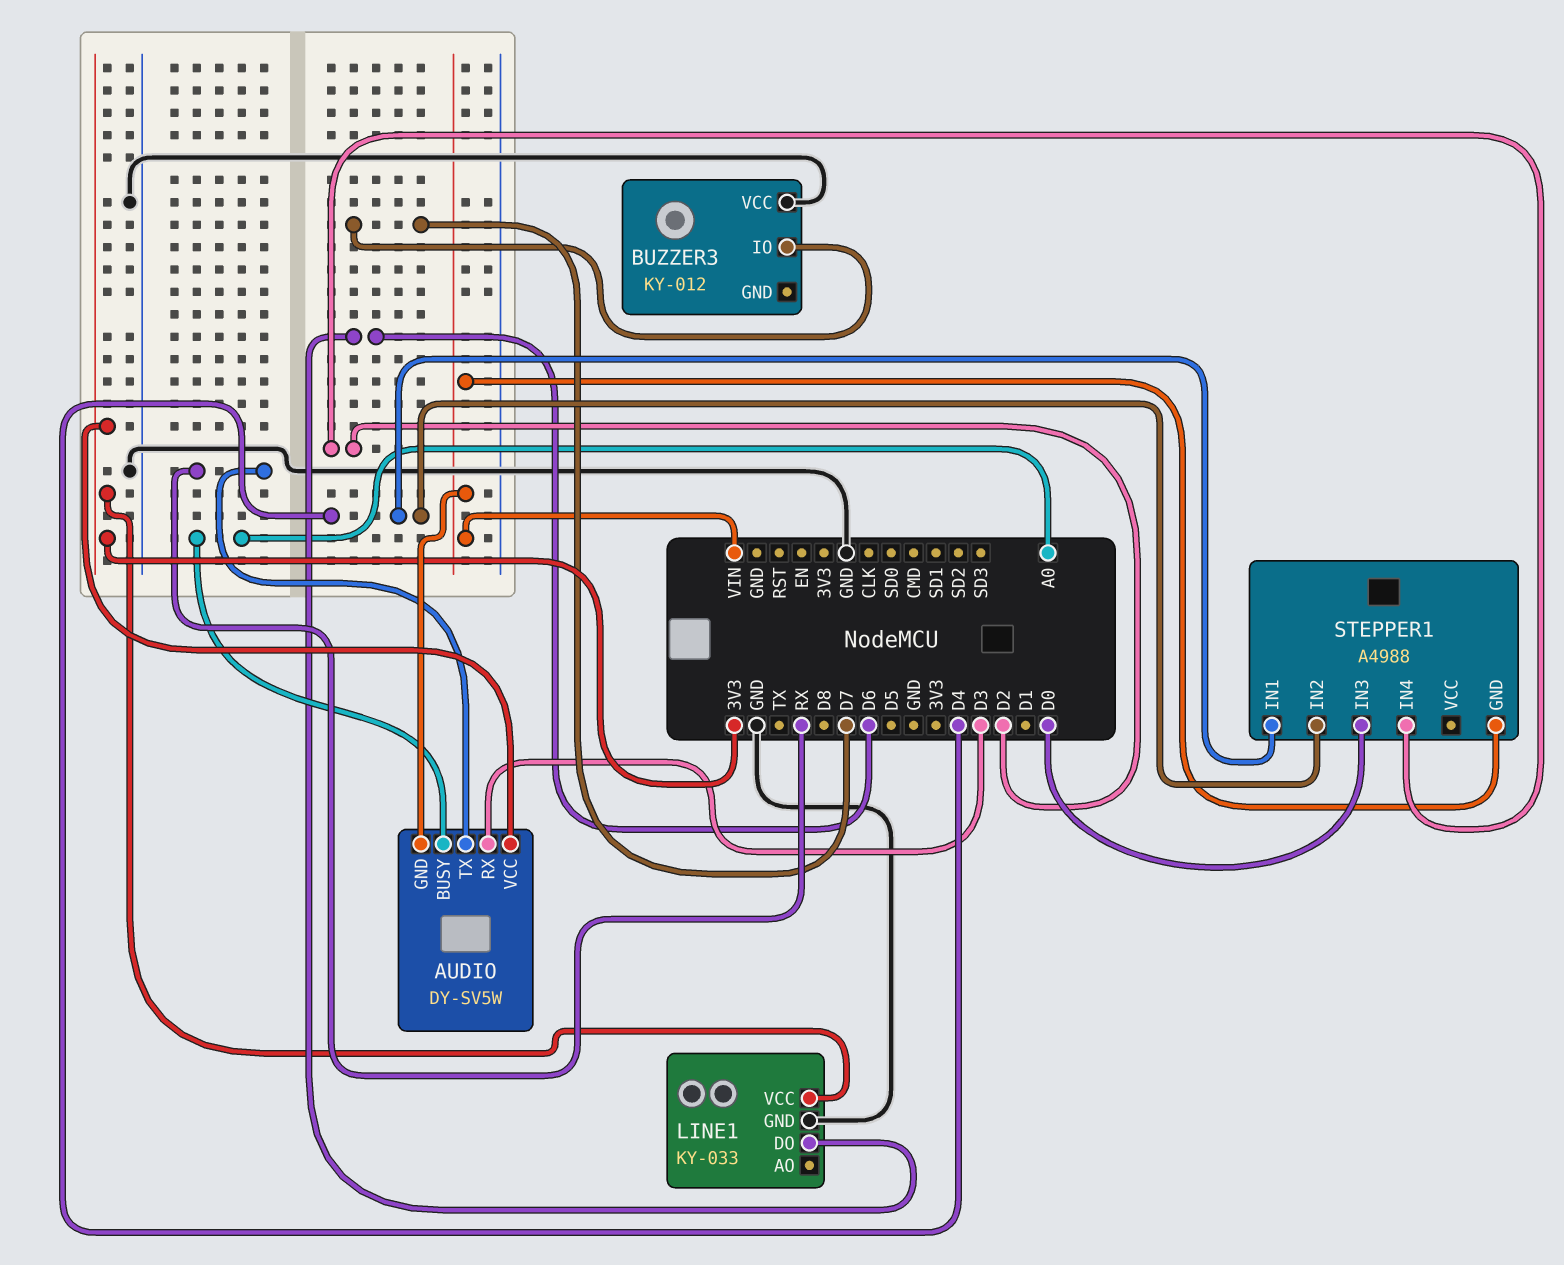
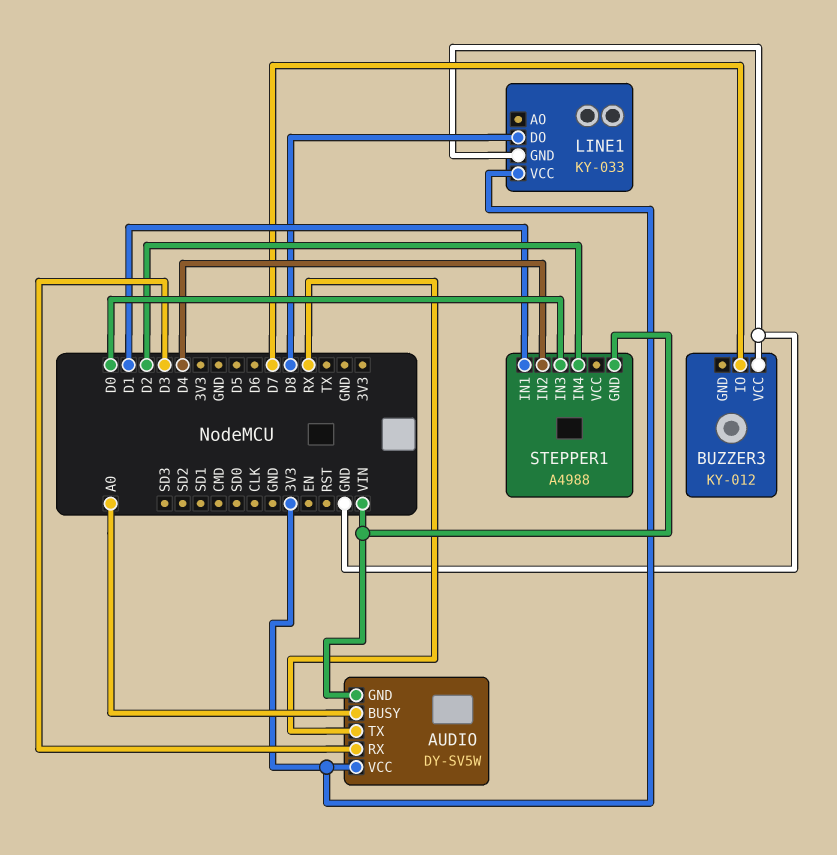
LINE1 pin DO: D6 -> D8
STEPPER1 pin IN1: D4 -> D1

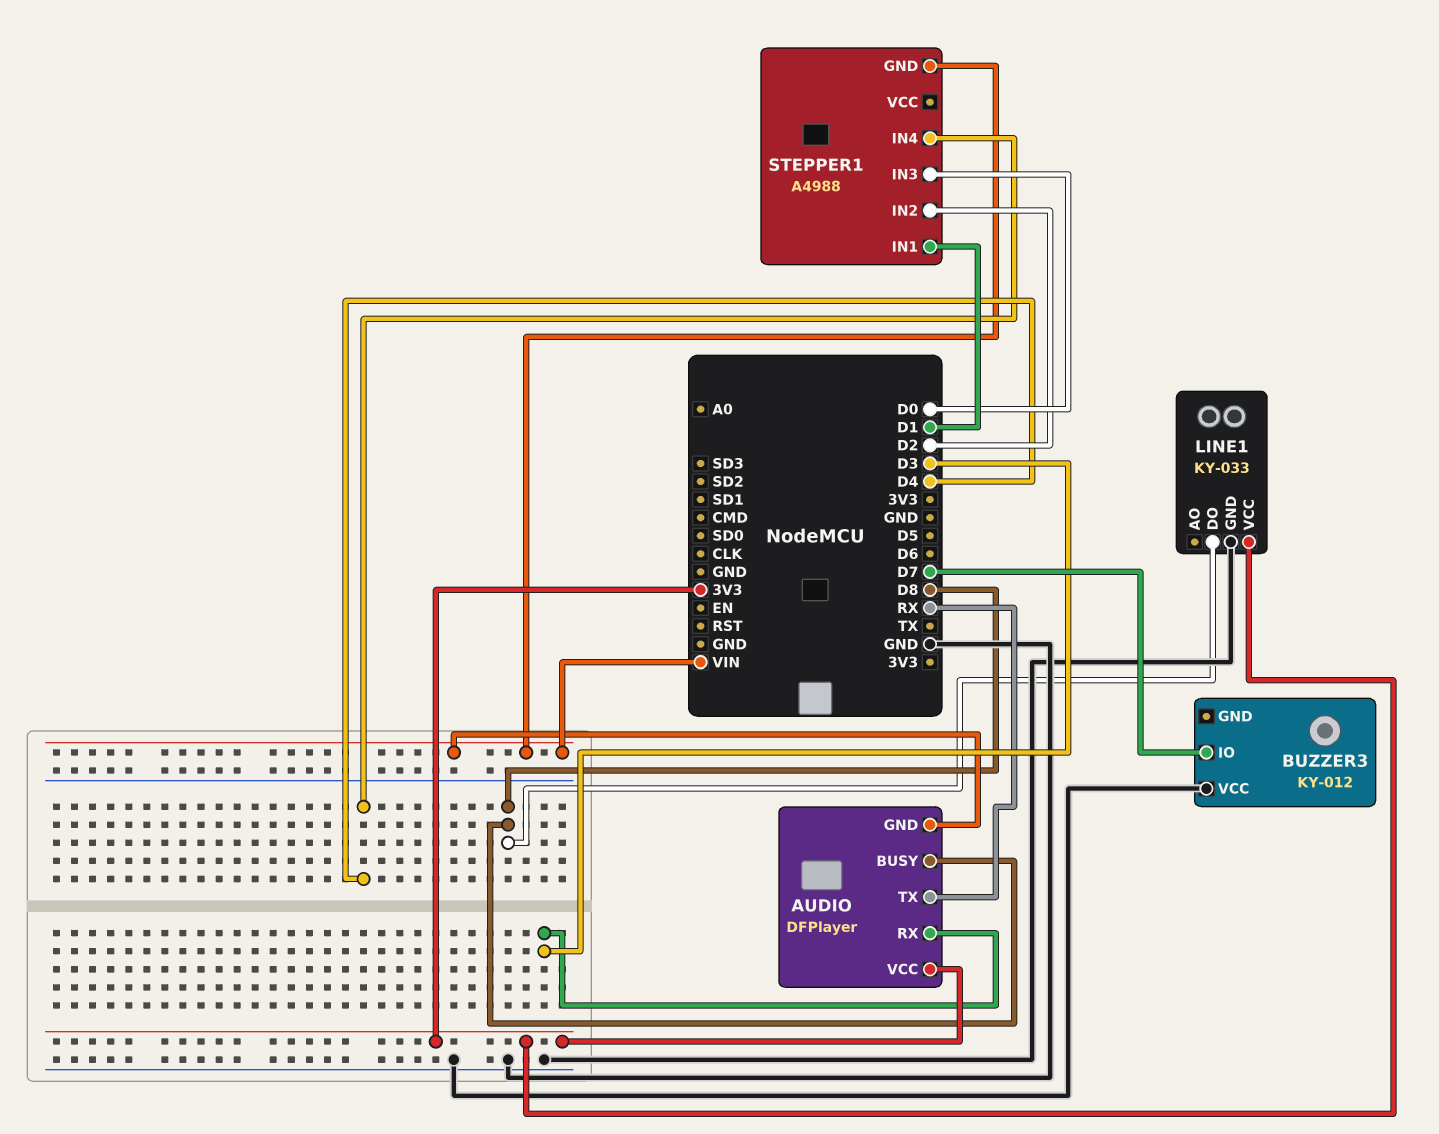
AUDIO: DY-SV5W -> DFPlayer
AUDIO pin BUSY: A0 -> D8
STEPPER1 pin IN2: D4 -> D2
STEPPER1 pin IN4: D2 -> D4

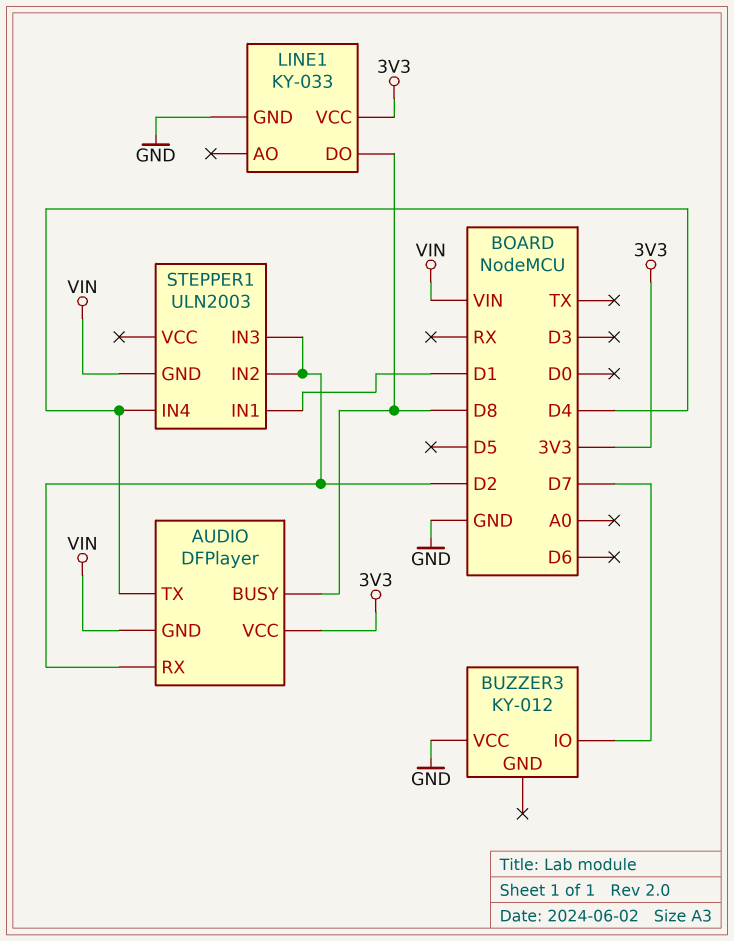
AUDIO pin RX: D3 -> D2
AUDIO pin TX: RX -> D4
STEPPER1: A4988 -> ULN2003
STEPPER1 pin IN3: D0 -> D2

